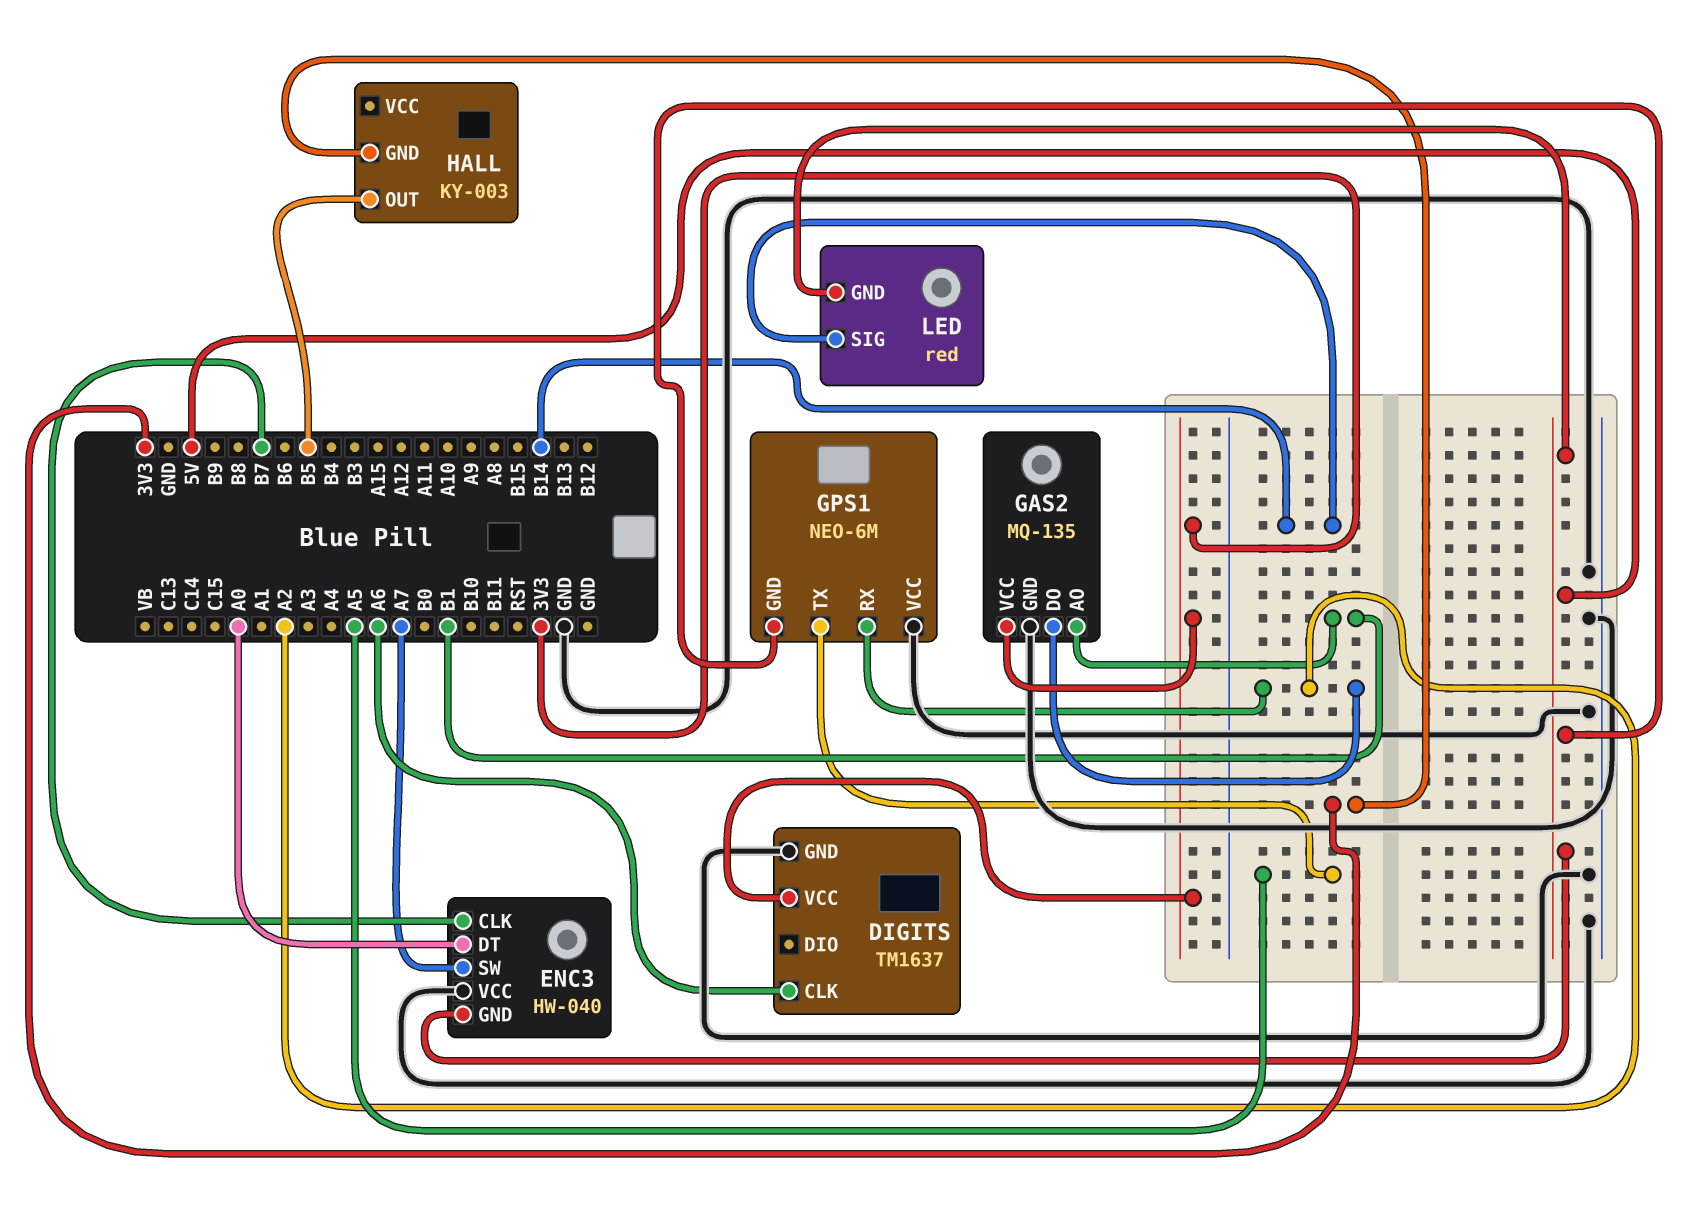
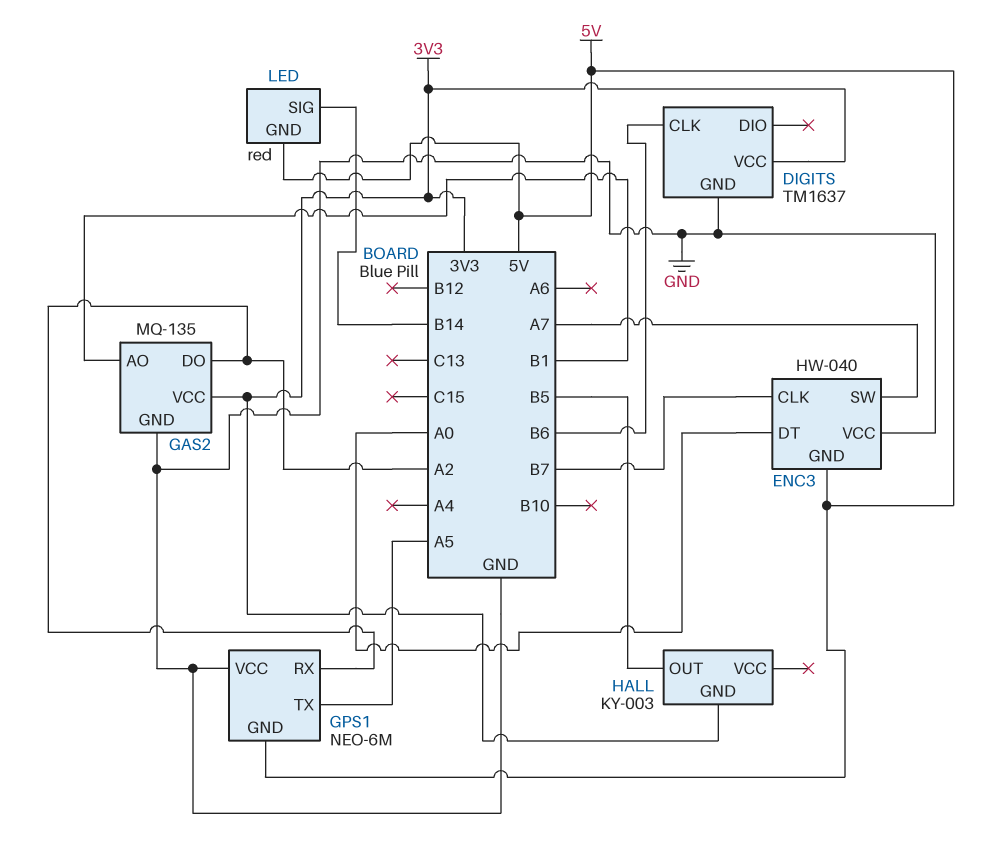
DIGITS pin CLK: A6 -> B6

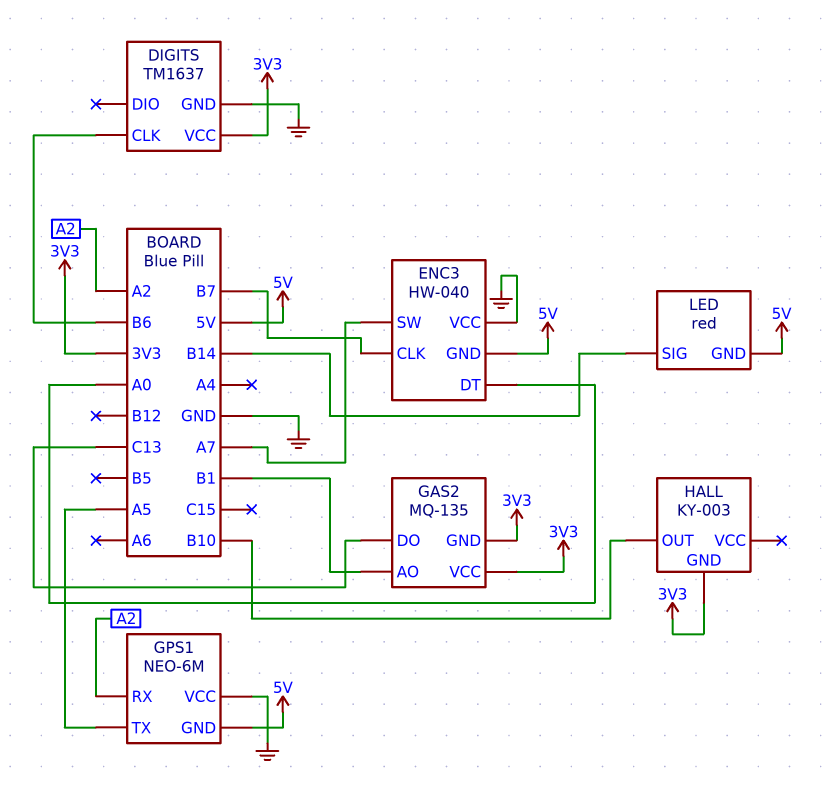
GAS2 pin DO: A2 -> C13
GAS2 pin GND: GND -> 3V3
HALL pin OUT: B5 -> B10

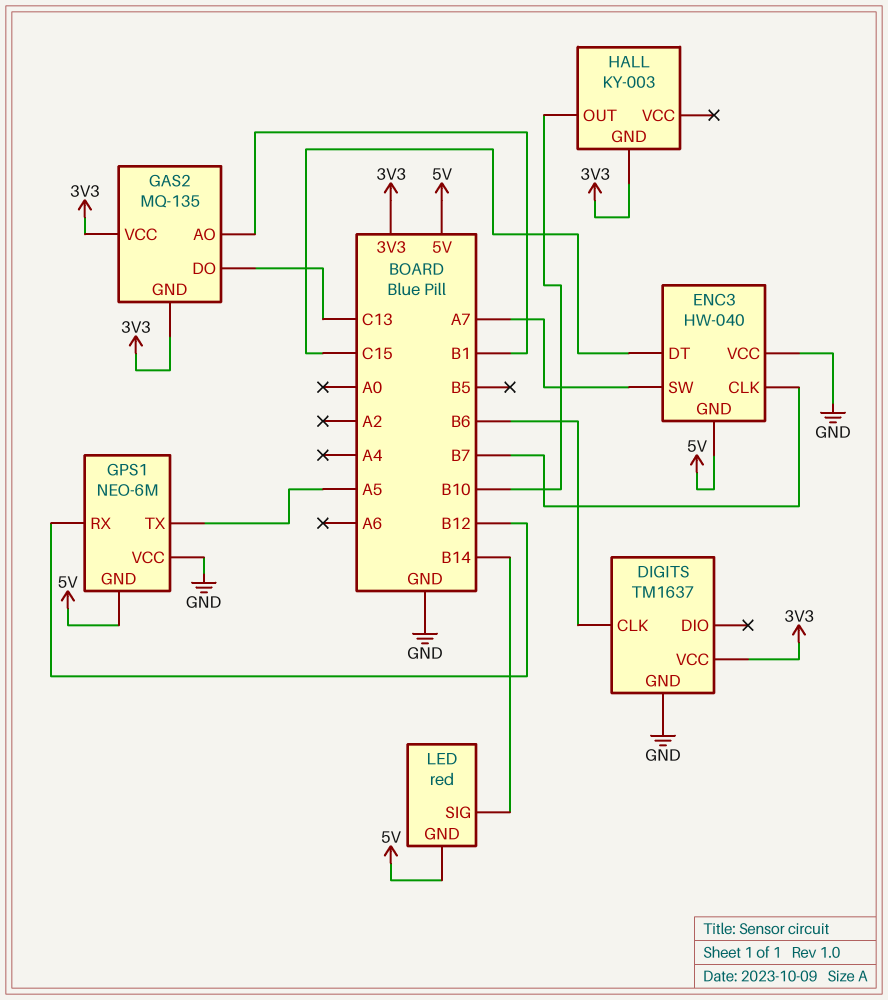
ENC3 pin DT: A0 -> C15
GPS1 pin RX: A2 -> B12

